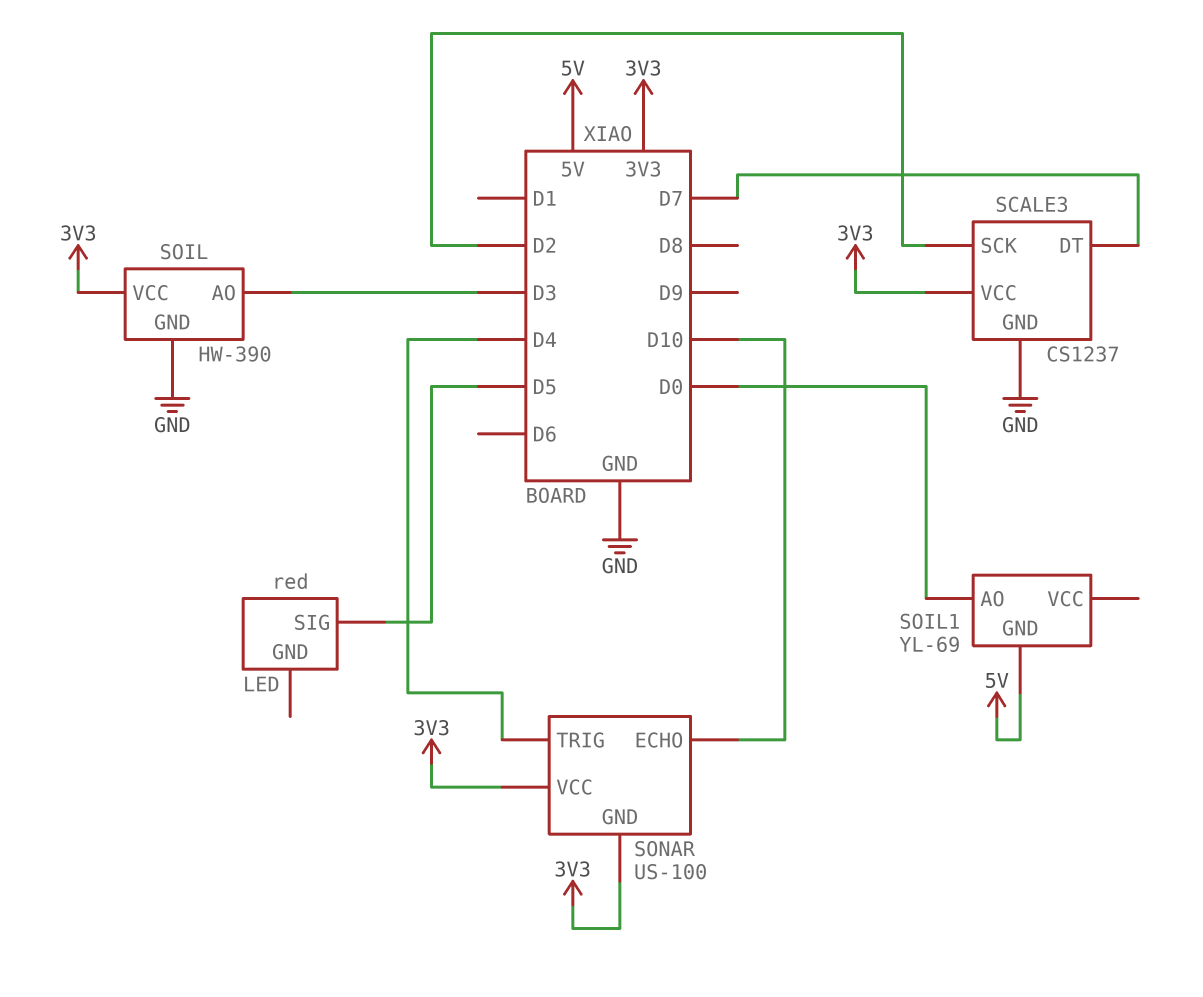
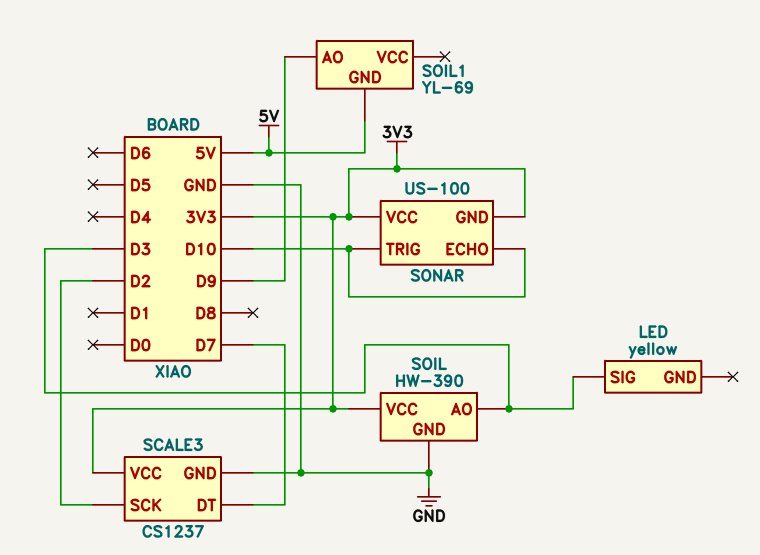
LED: red -> yellow
LED pin SIG: D5 -> D3
SOIL1 pin AO: D0 -> D9
SONAR pin TRIG: D4 -> D10

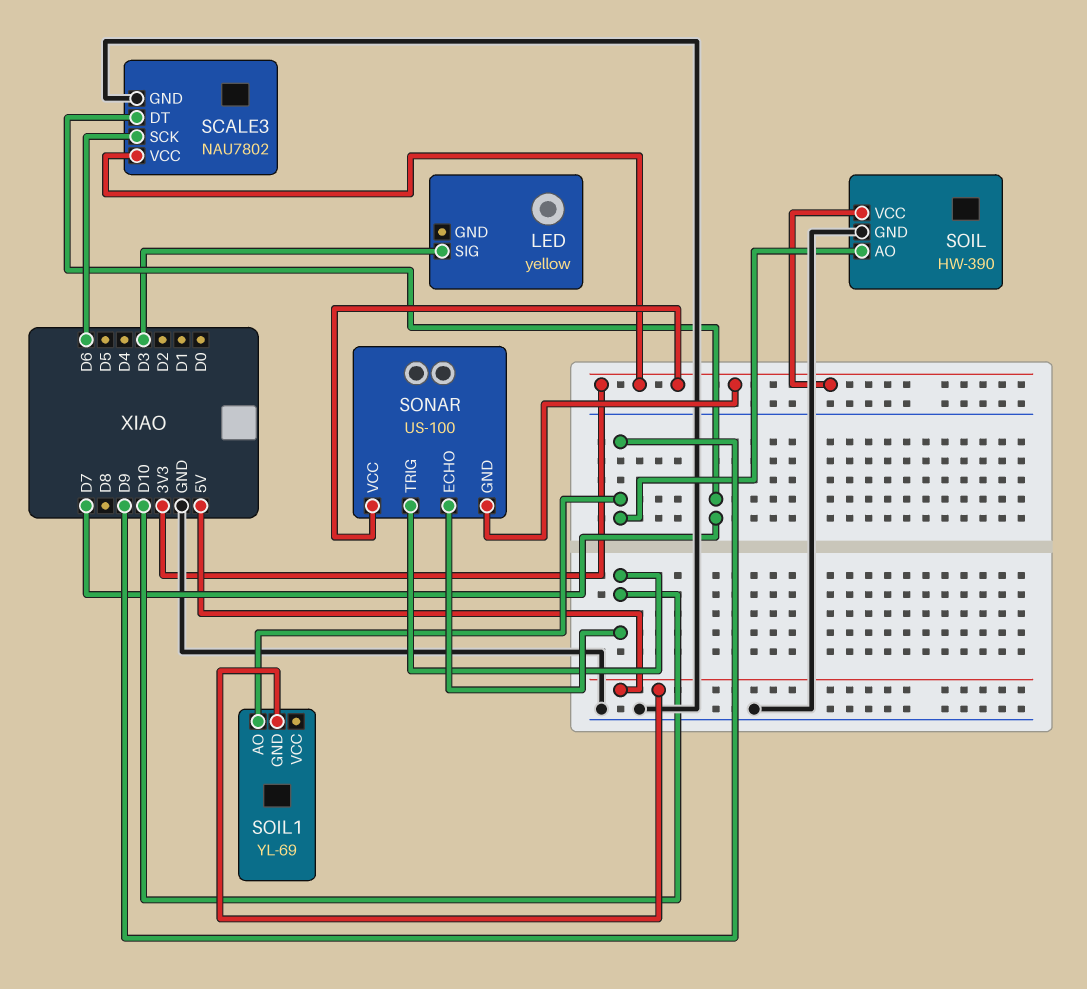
SCALE3: CS1237 -> NAU7802
SCALE3 pin SCK: D2 -> D6
SOIL pin AO: D3 -> D9

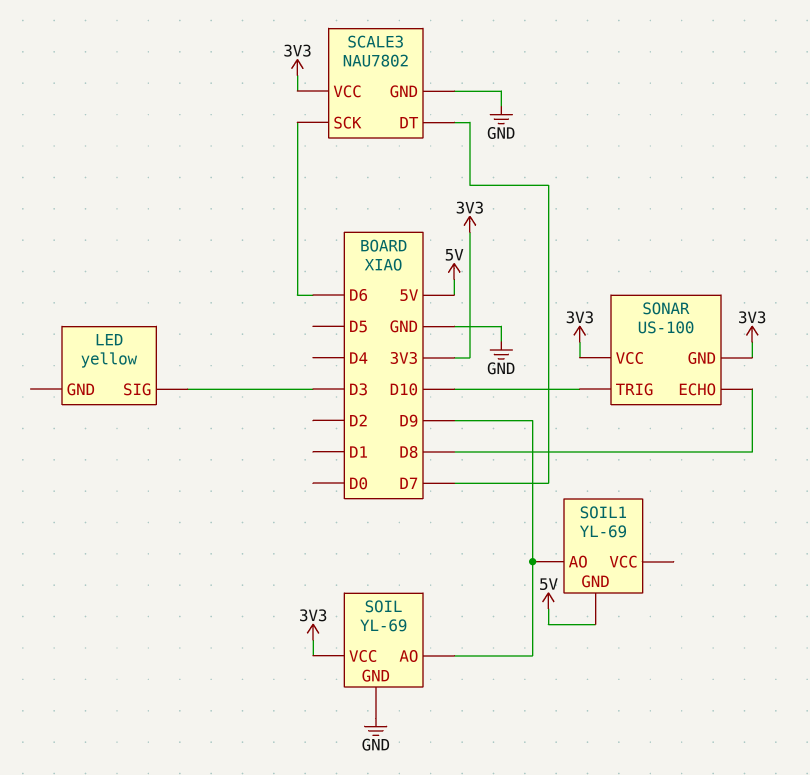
SOIL: HW-390 -> YL-69
SONAR pin ECHO: D10 -> D8

